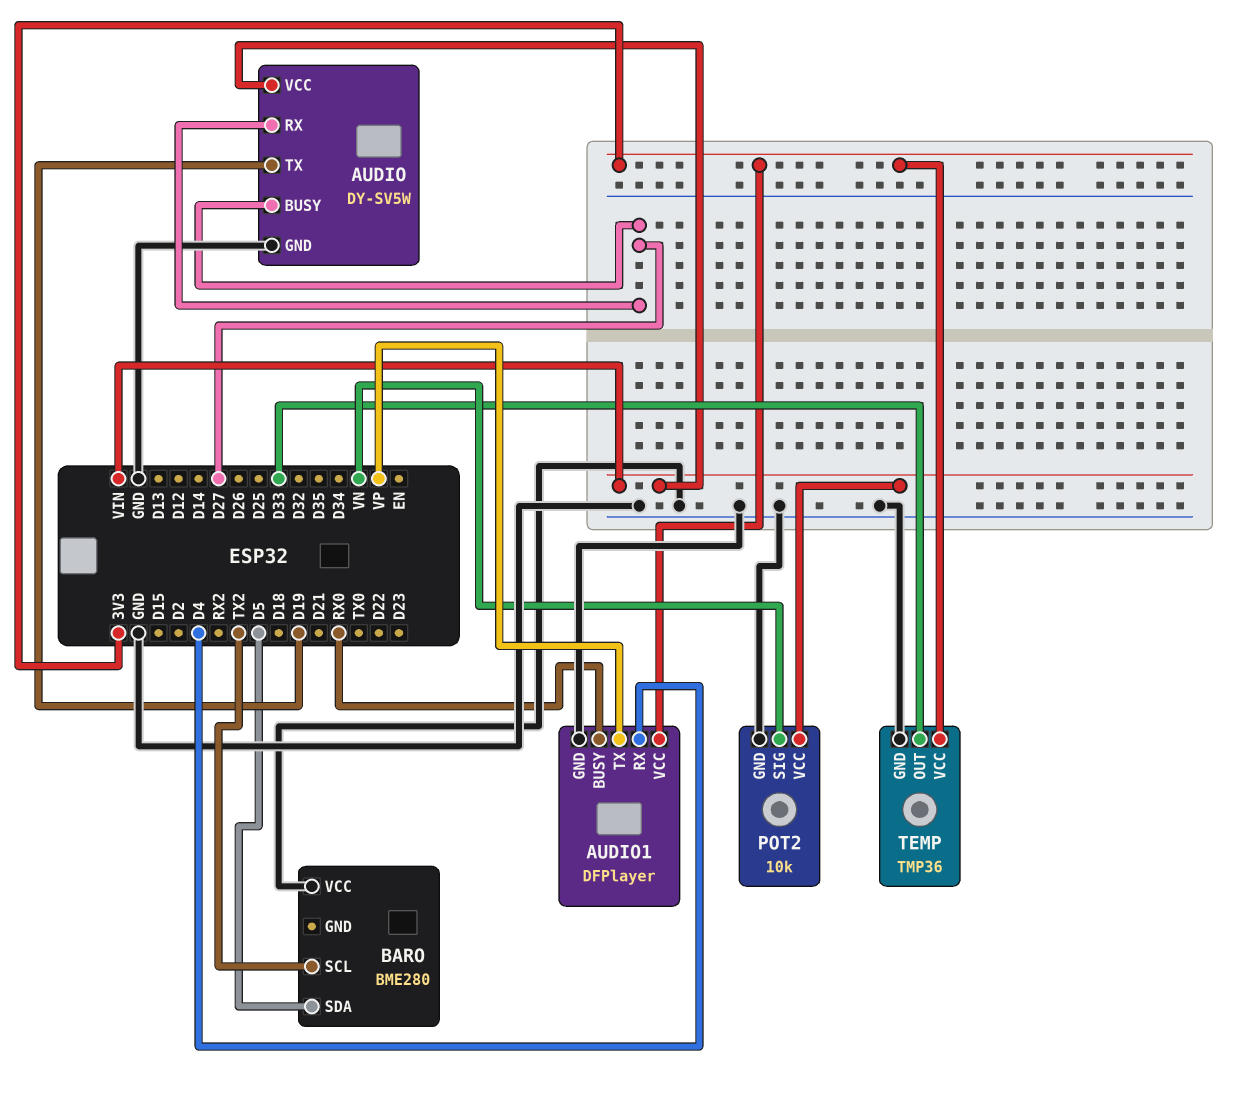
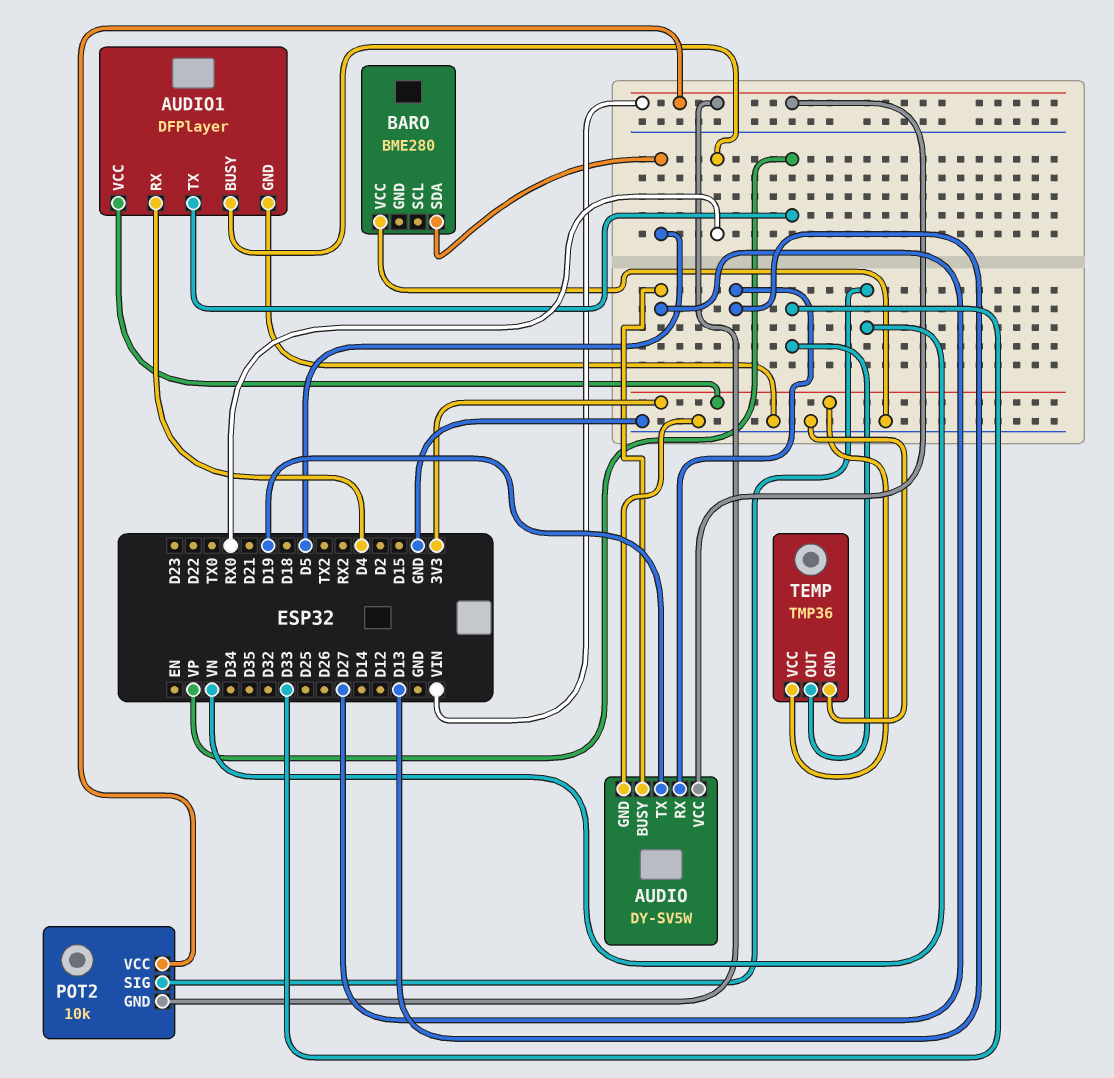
AUDIO pin RX: D27 -> D13
BARO pin SCL: TX2 -> none
POT2 pin GND: GND -> VIN

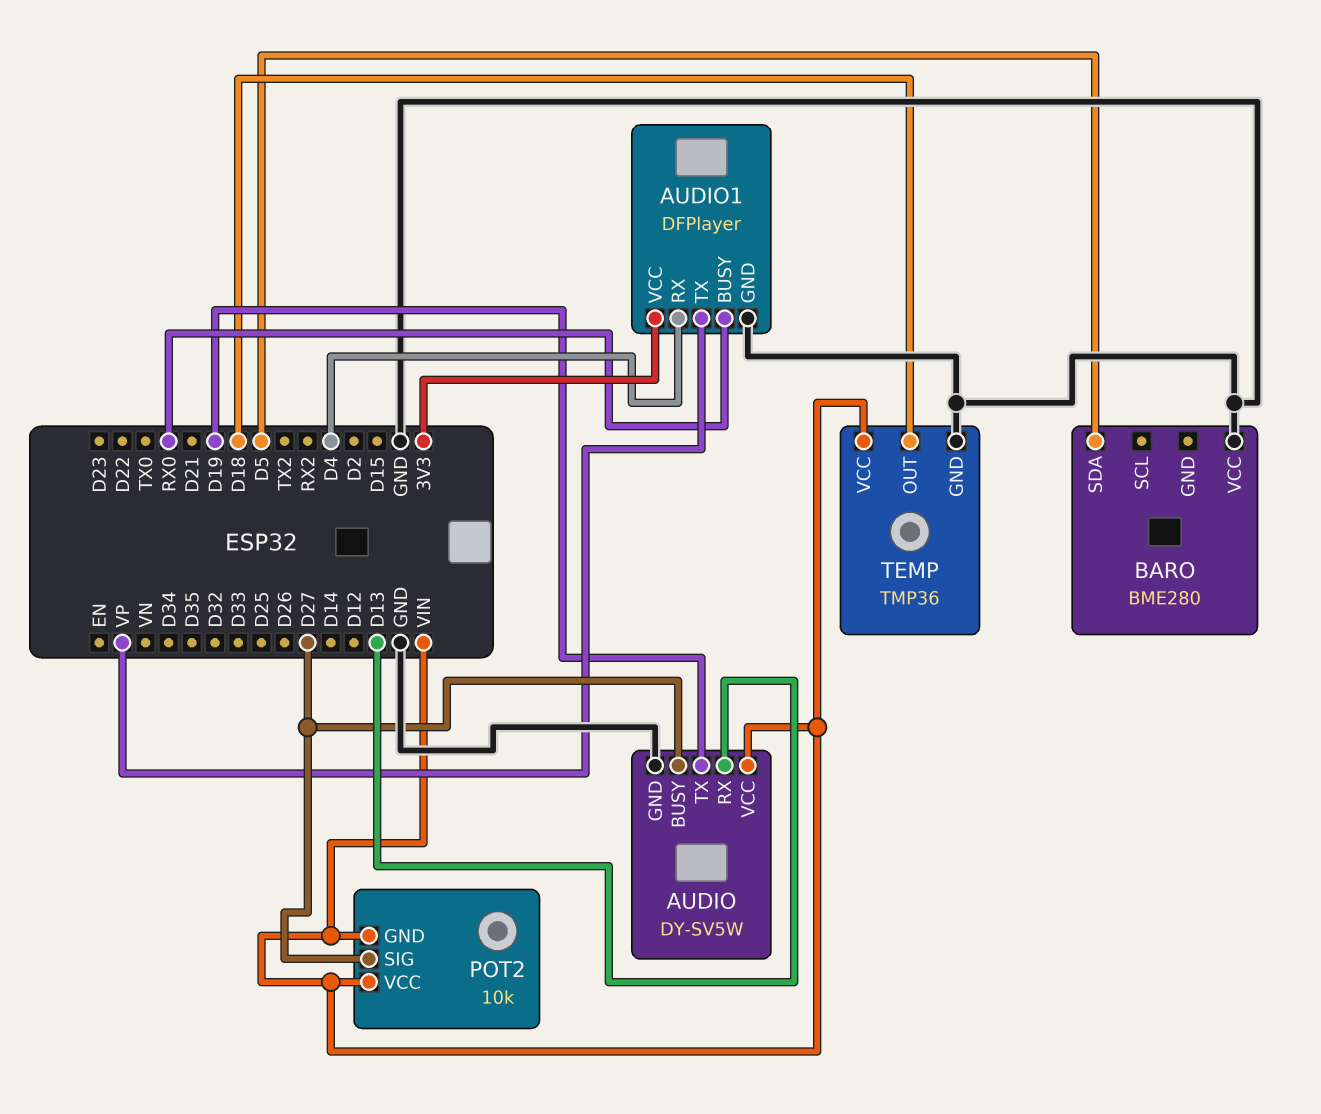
POT2 pin SIG: VN -> D27
TEMP pin OUT: D33 -> D18
TEMP pin VCC: 3V3 -> VIN

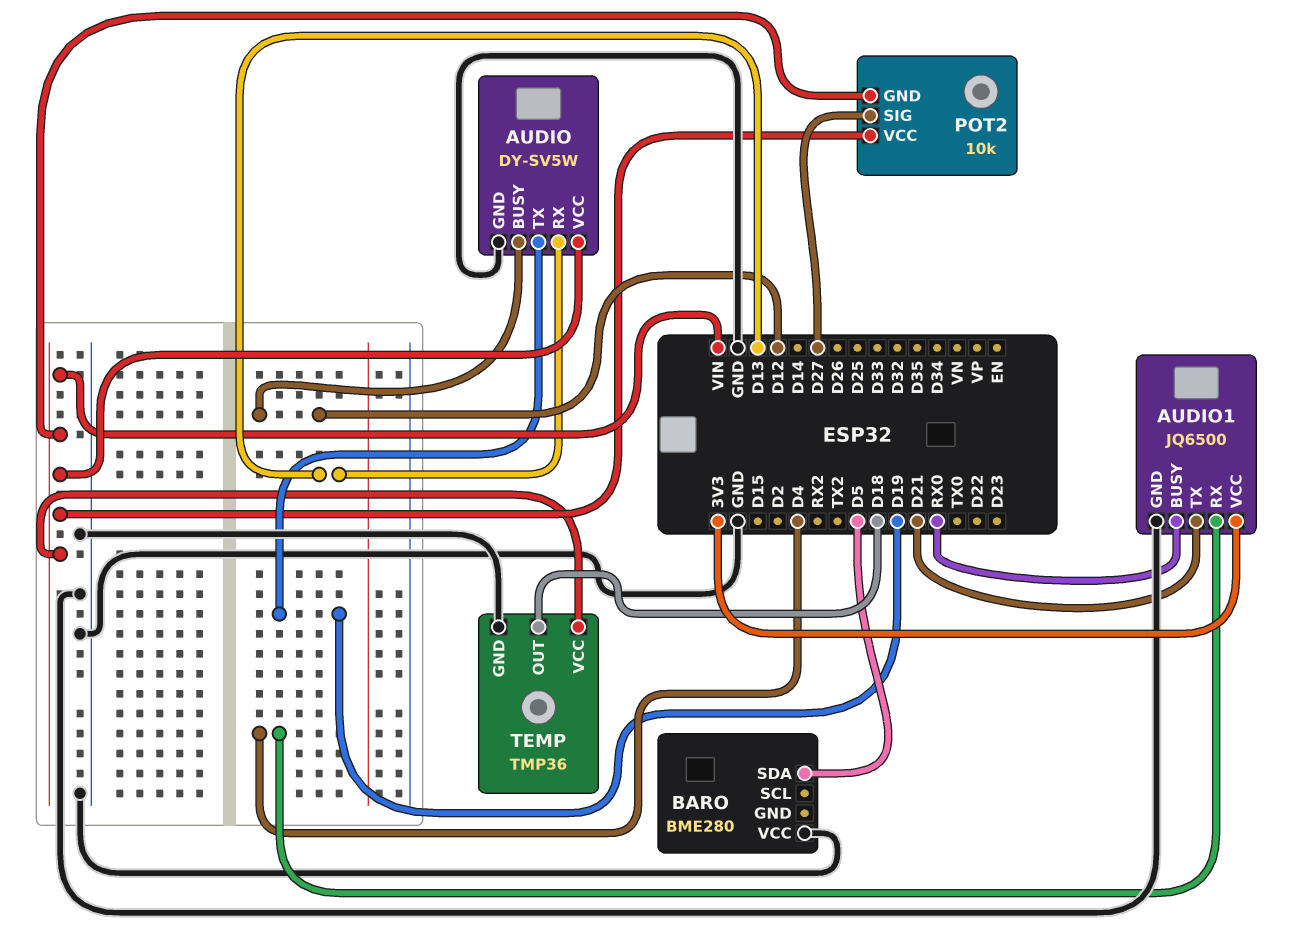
AUDIO pin BUSY: D27 -> D12
AUDIO1: DFPlayer -> JQ6500
AUDIO1 pin TX: VP -> D21

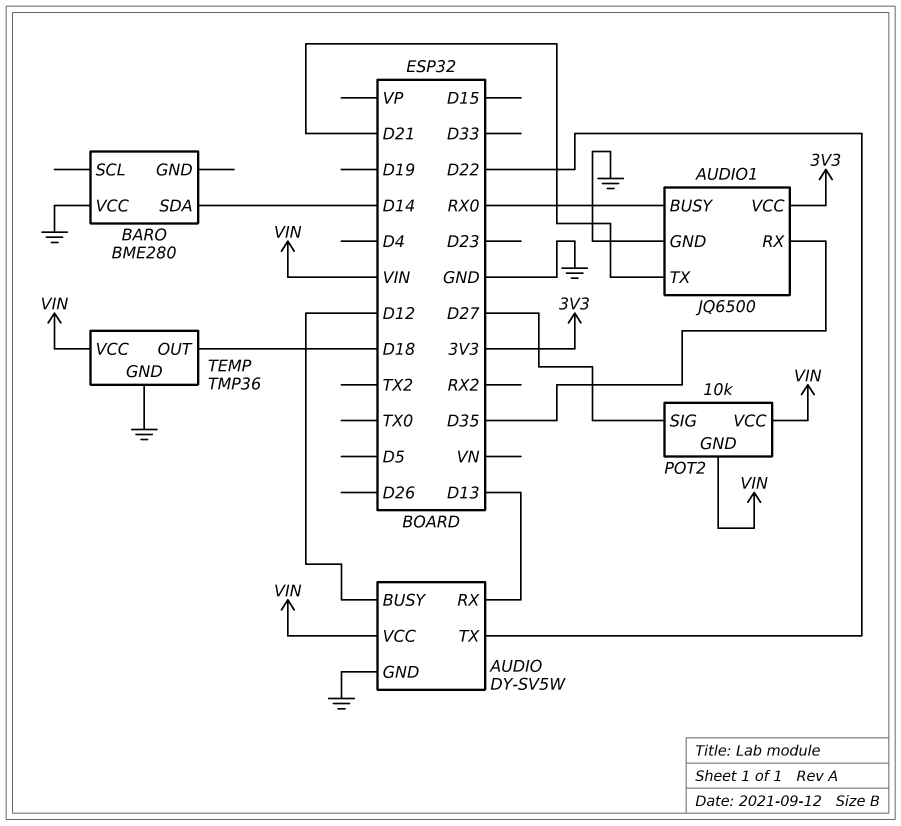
AUDIO pin TX: D19 -> D22
AUDIO1 pin RX: D4 -> D35
BARO pin SDA: D5 -> D14

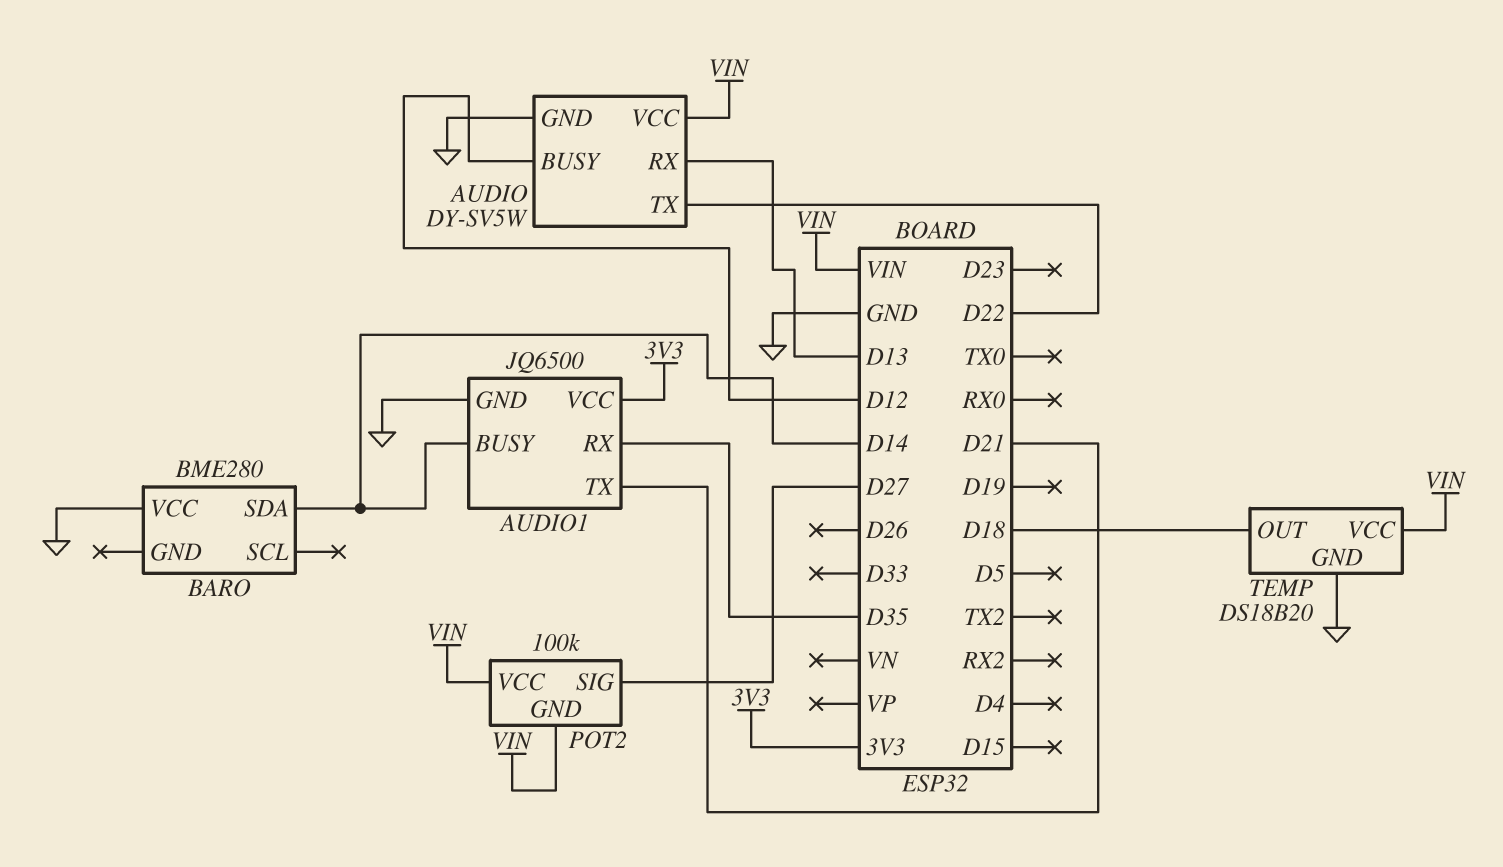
AUDIO1 pin BUSY: RX0 -> D14
POT2: 10k -> 100k
TEMP: TMP36 -> DS18B20

